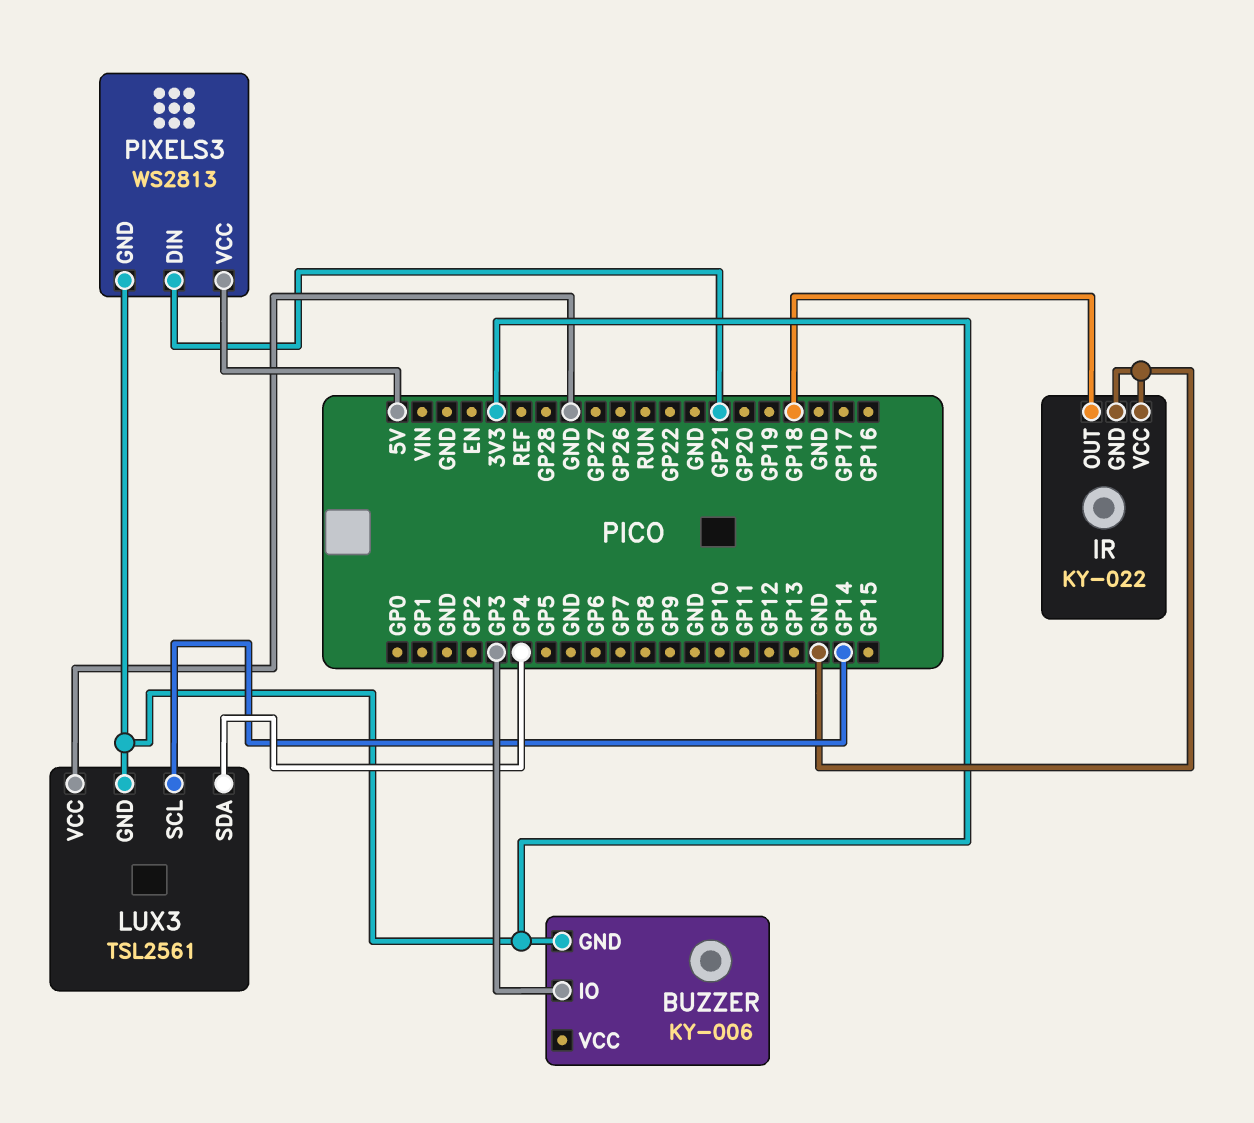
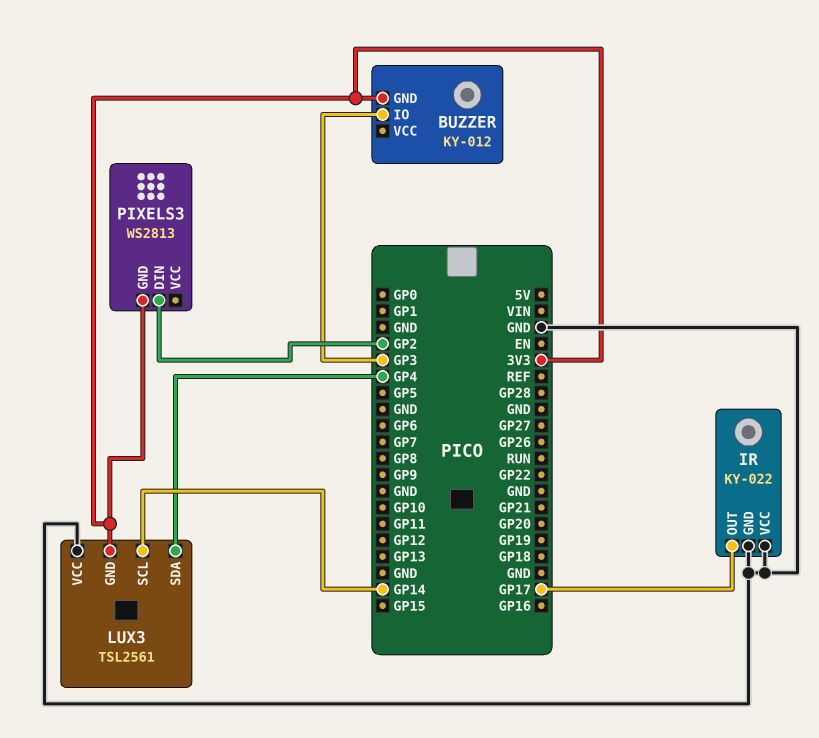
BUZZER: KY-006 -> KY-012
IR pin OUT: GP18 -> GP17
PIXELS3 pin DIN: GP21 -> GP2
PIXELS3 pin VCC: 5V -> none

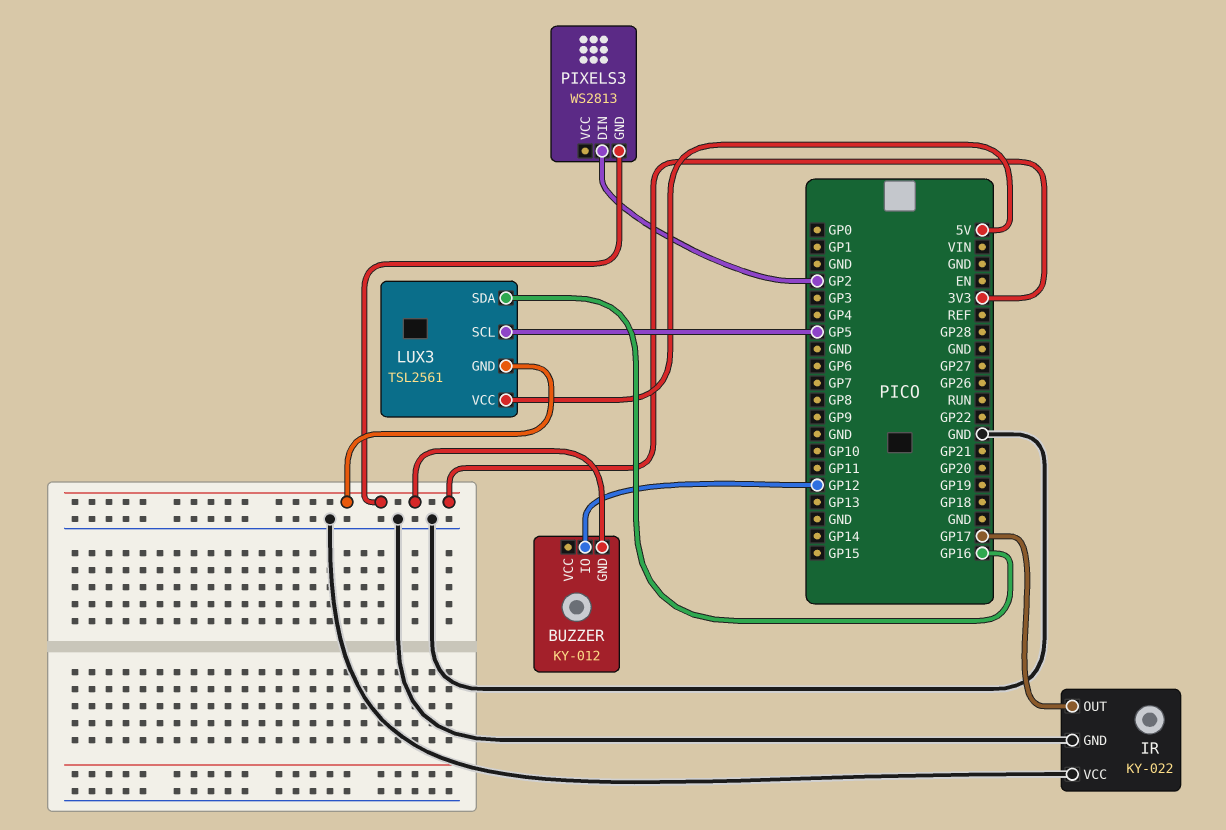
BUZZER pin IO: GP3 -> GP12
LUX3 pin SCL: GP14 -> GP5
LUX3 pin SDA: GP4 -> GP16
LUX3 pin VCC: GND -> 5V

